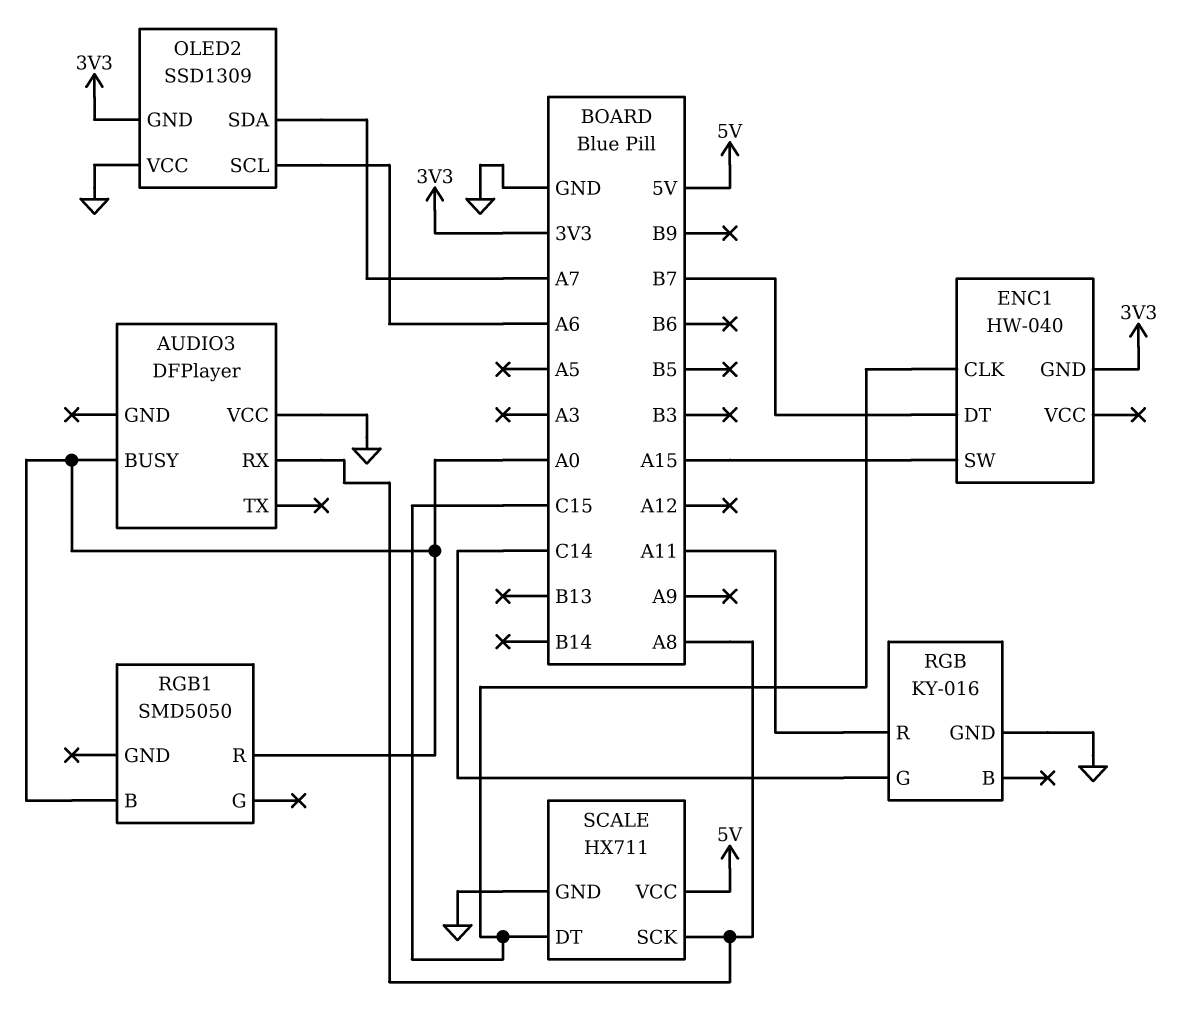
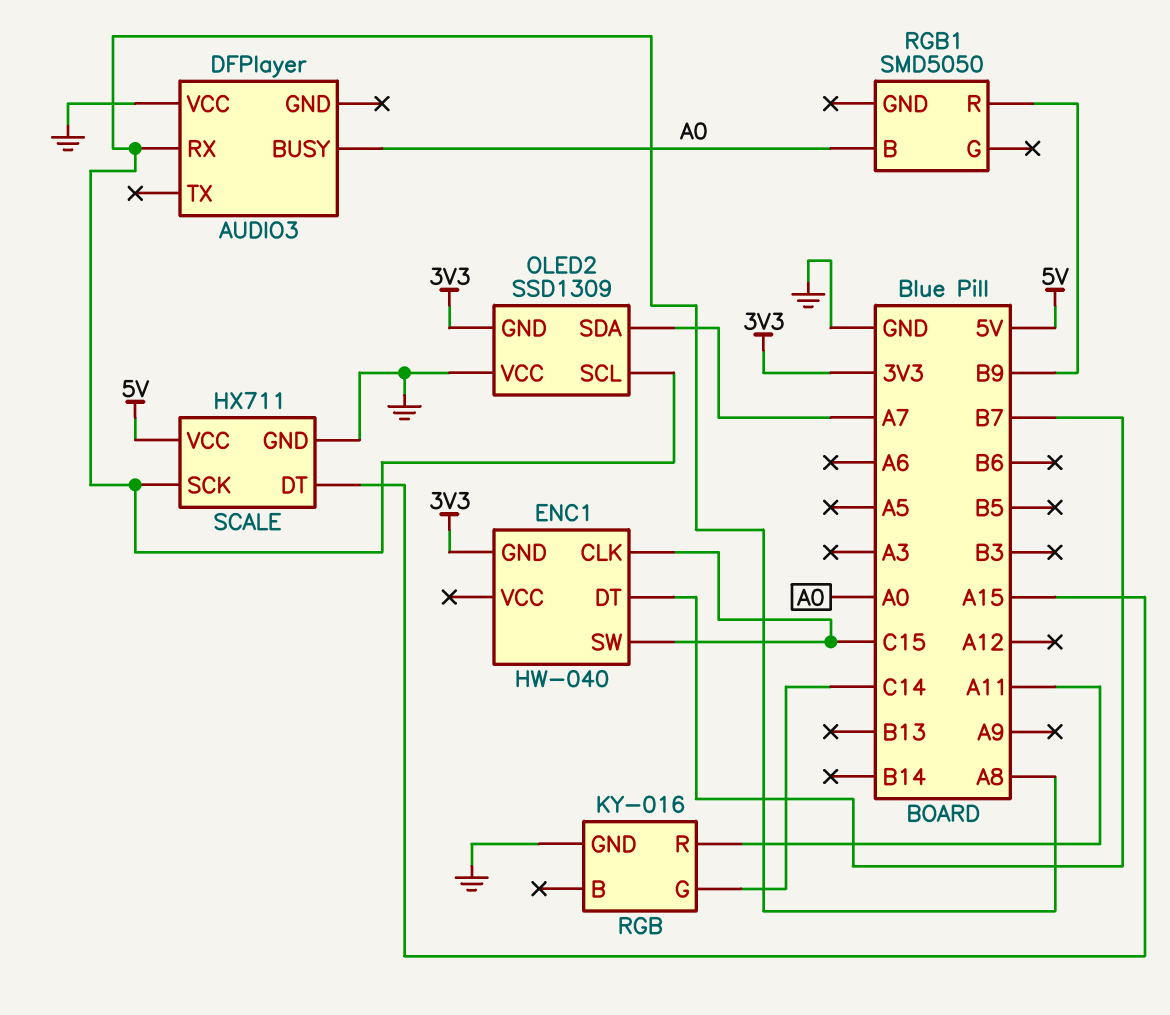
ENC1 pin SW: A15 -> C15
OLED2 pin SCL: A6 -> A8
RGB1 pin R: A0 -> B9
SCALE pin DT: C15 -> A15

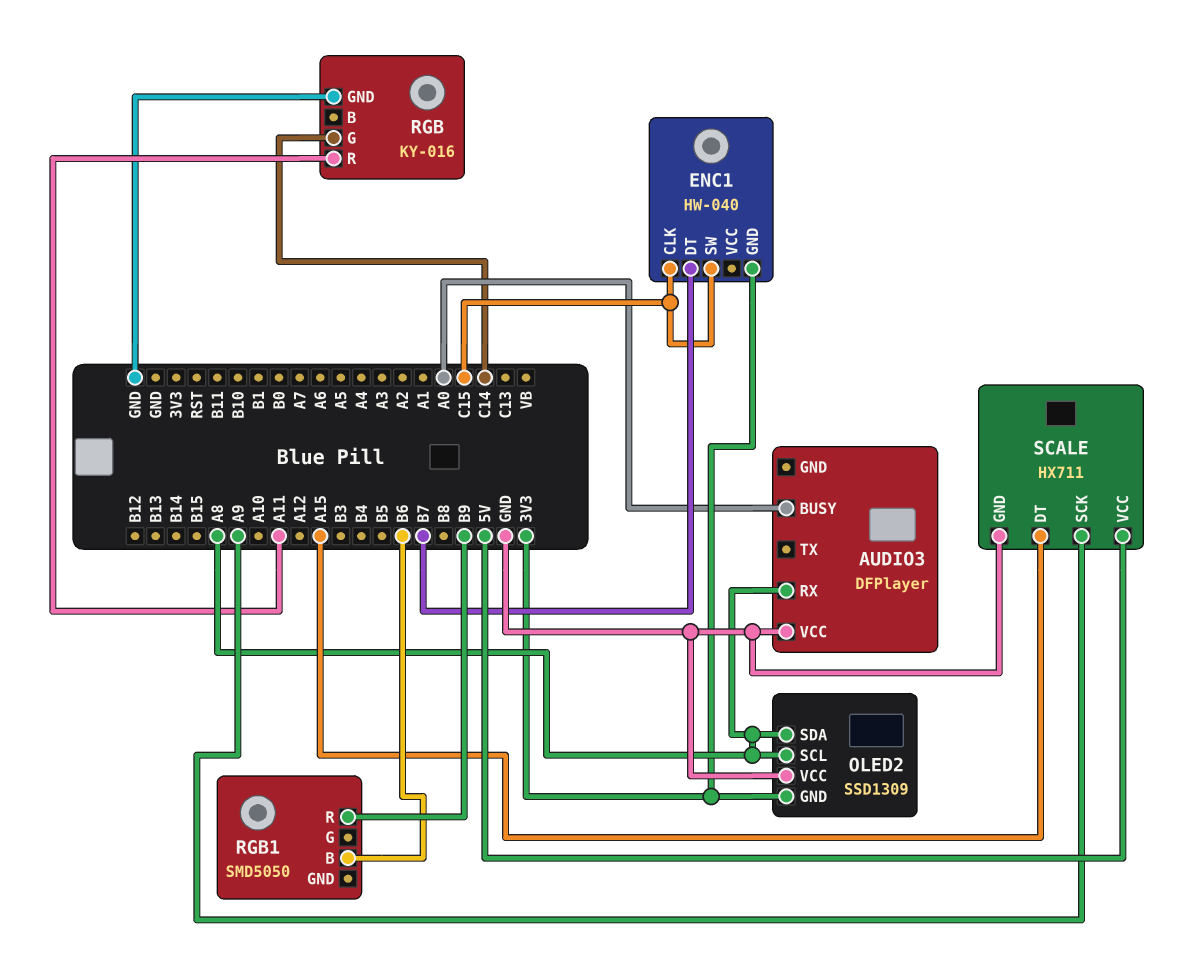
OLED2 pin SDA: A7 -> A8
RGB1 pin B: A0 -> B6
SCALE pin SCK: A8 -> A9

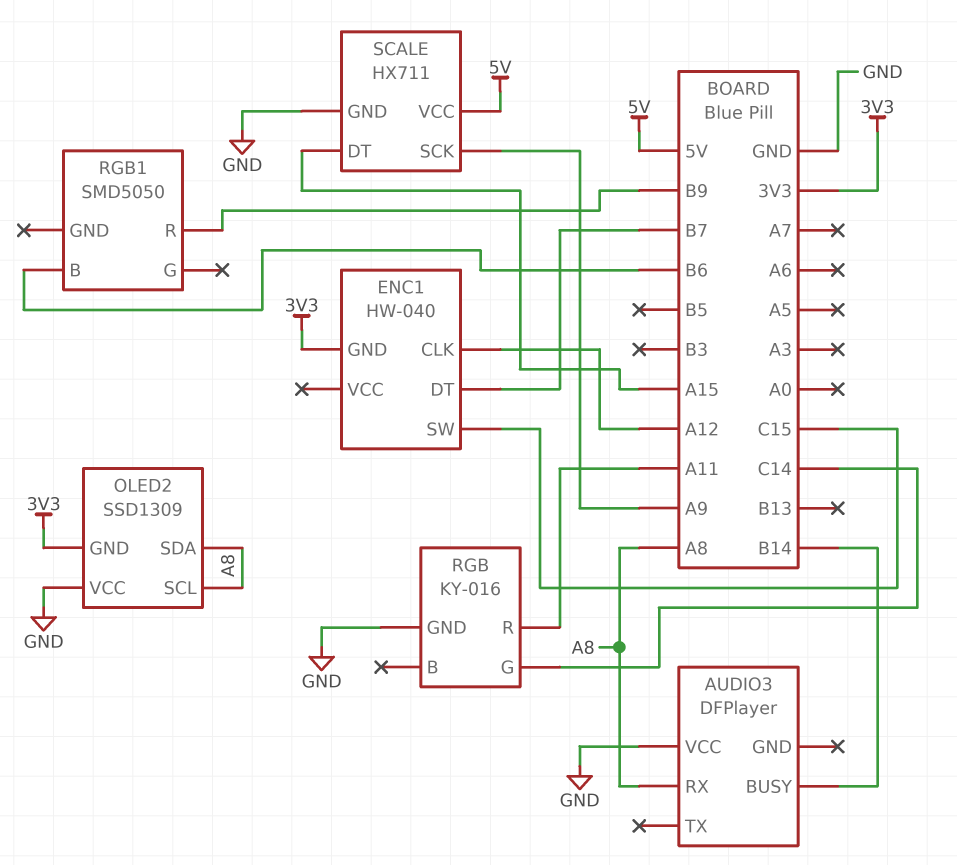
AUDIO3 pin BUSY: A0 -> B14
ENC1 pin CLK: C15 -> A12

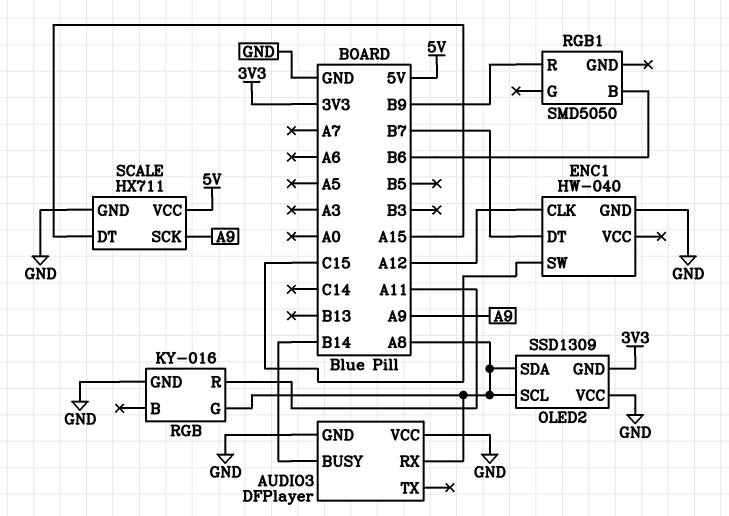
AUDIO3 pin GND: none -> GND
ENC1 pin GND: 3V3 -> GND
RGB pin G: C14 -> A8

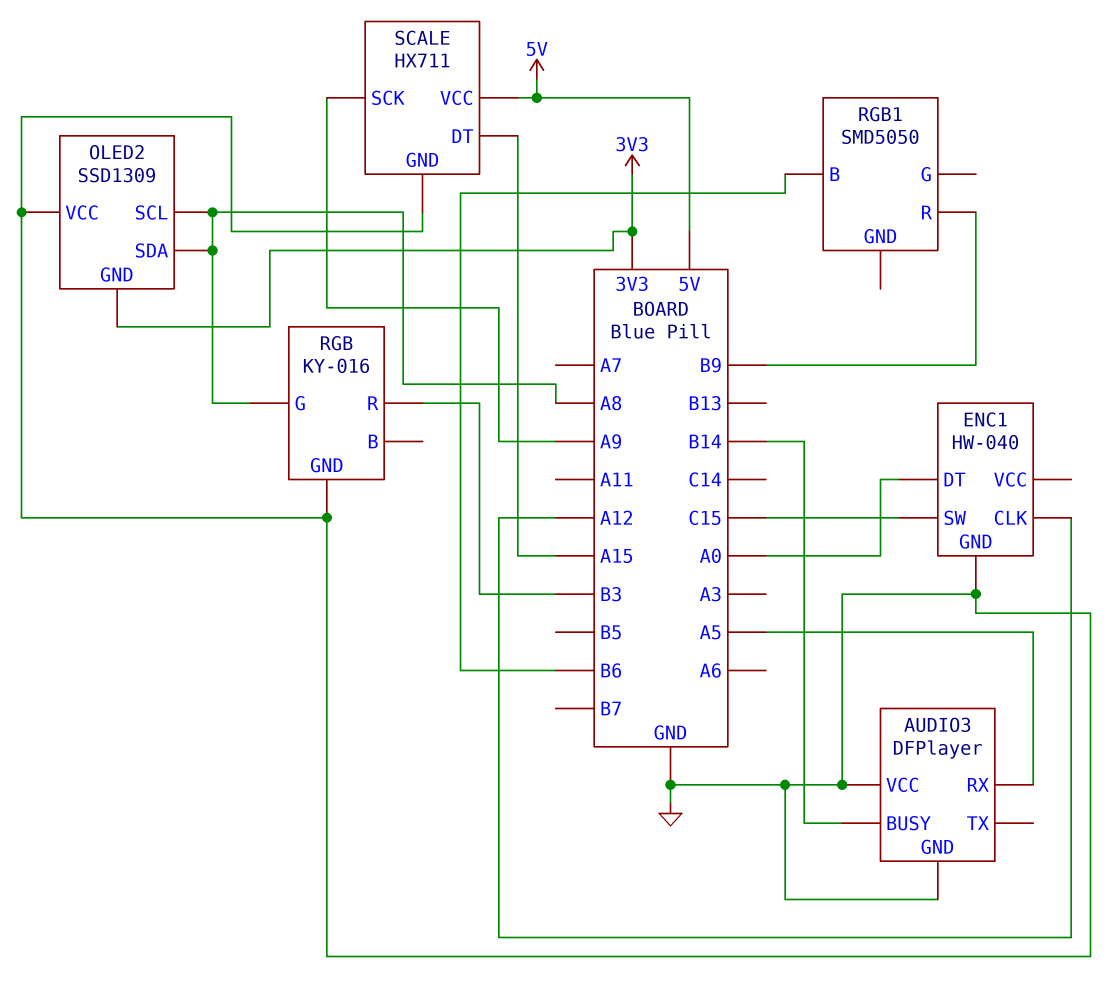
AUDIO3 pin RX: A8 -> A5
ENC1 pin DT: B7 -> A0
RGB pin R: A11 -> B3

